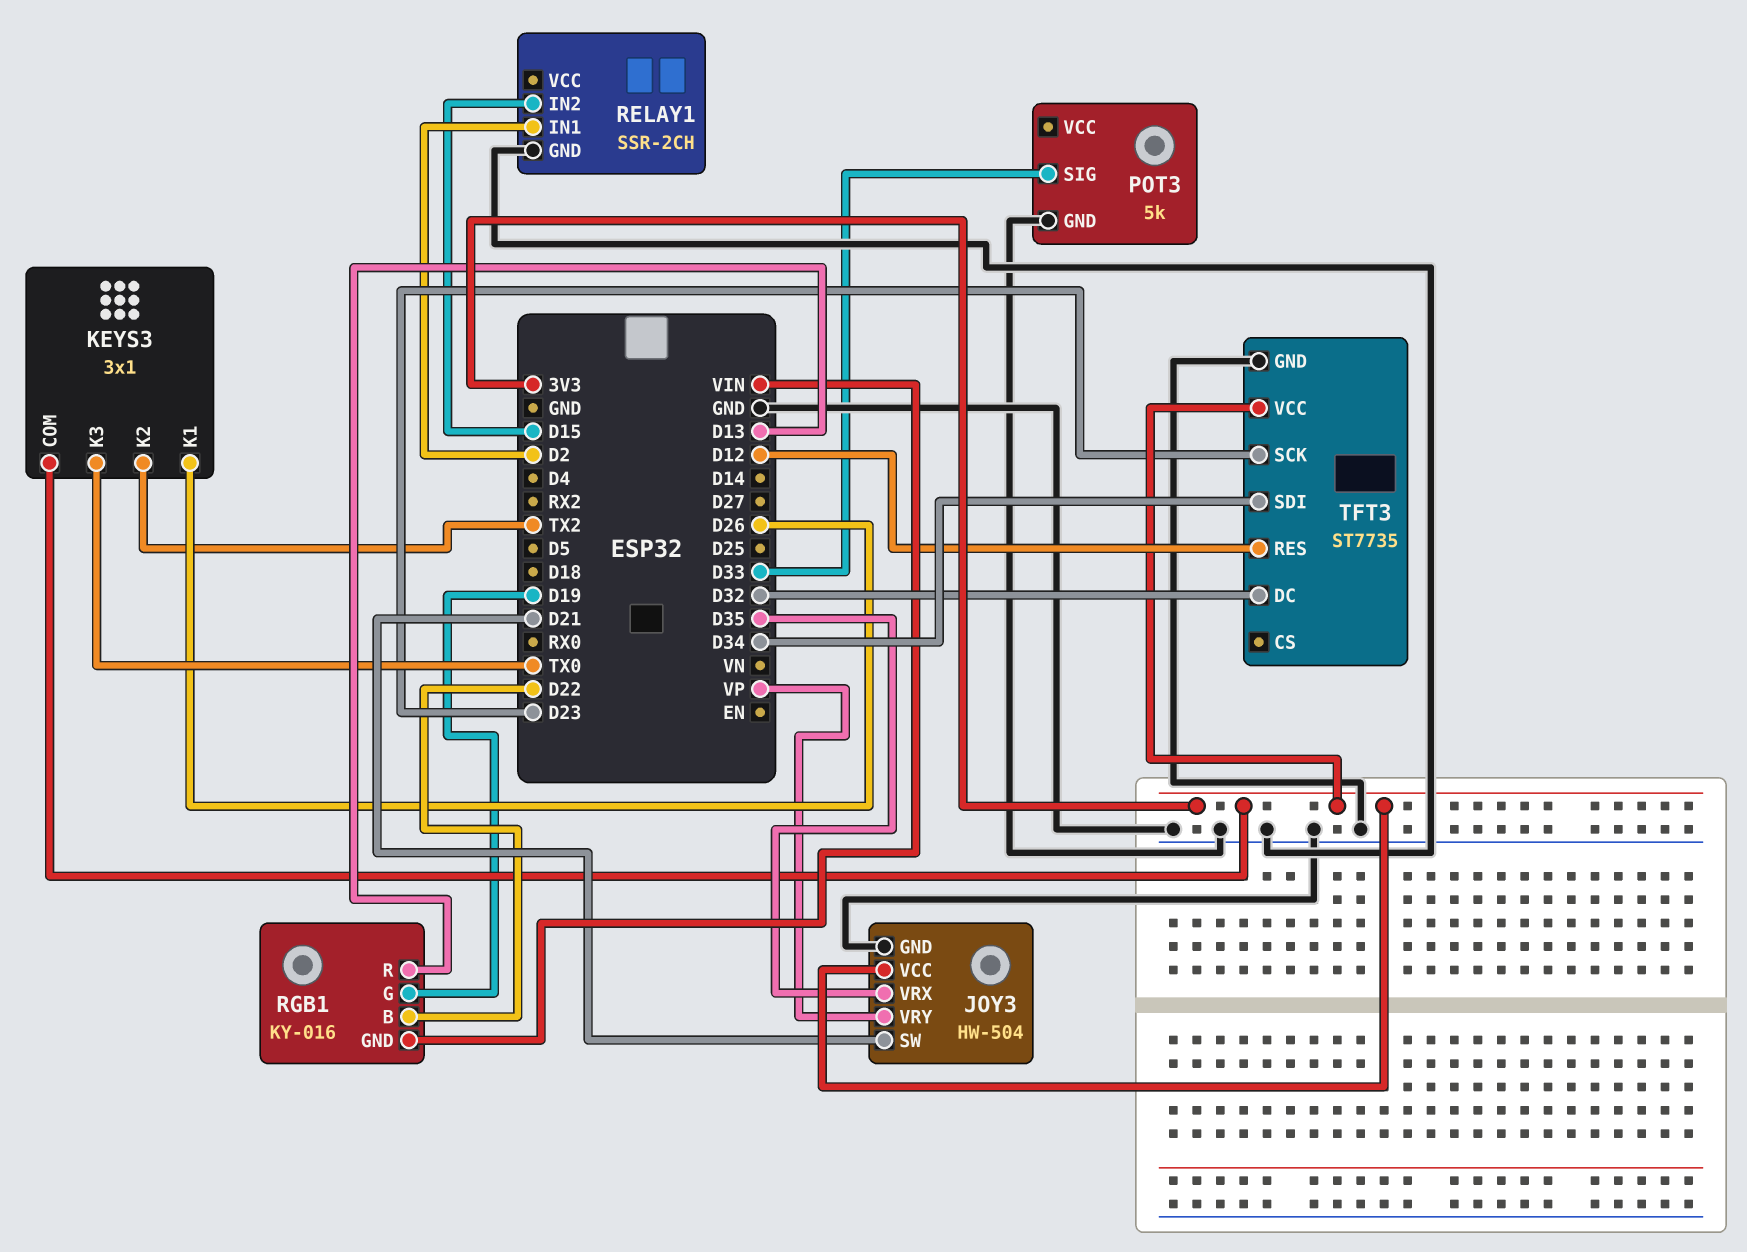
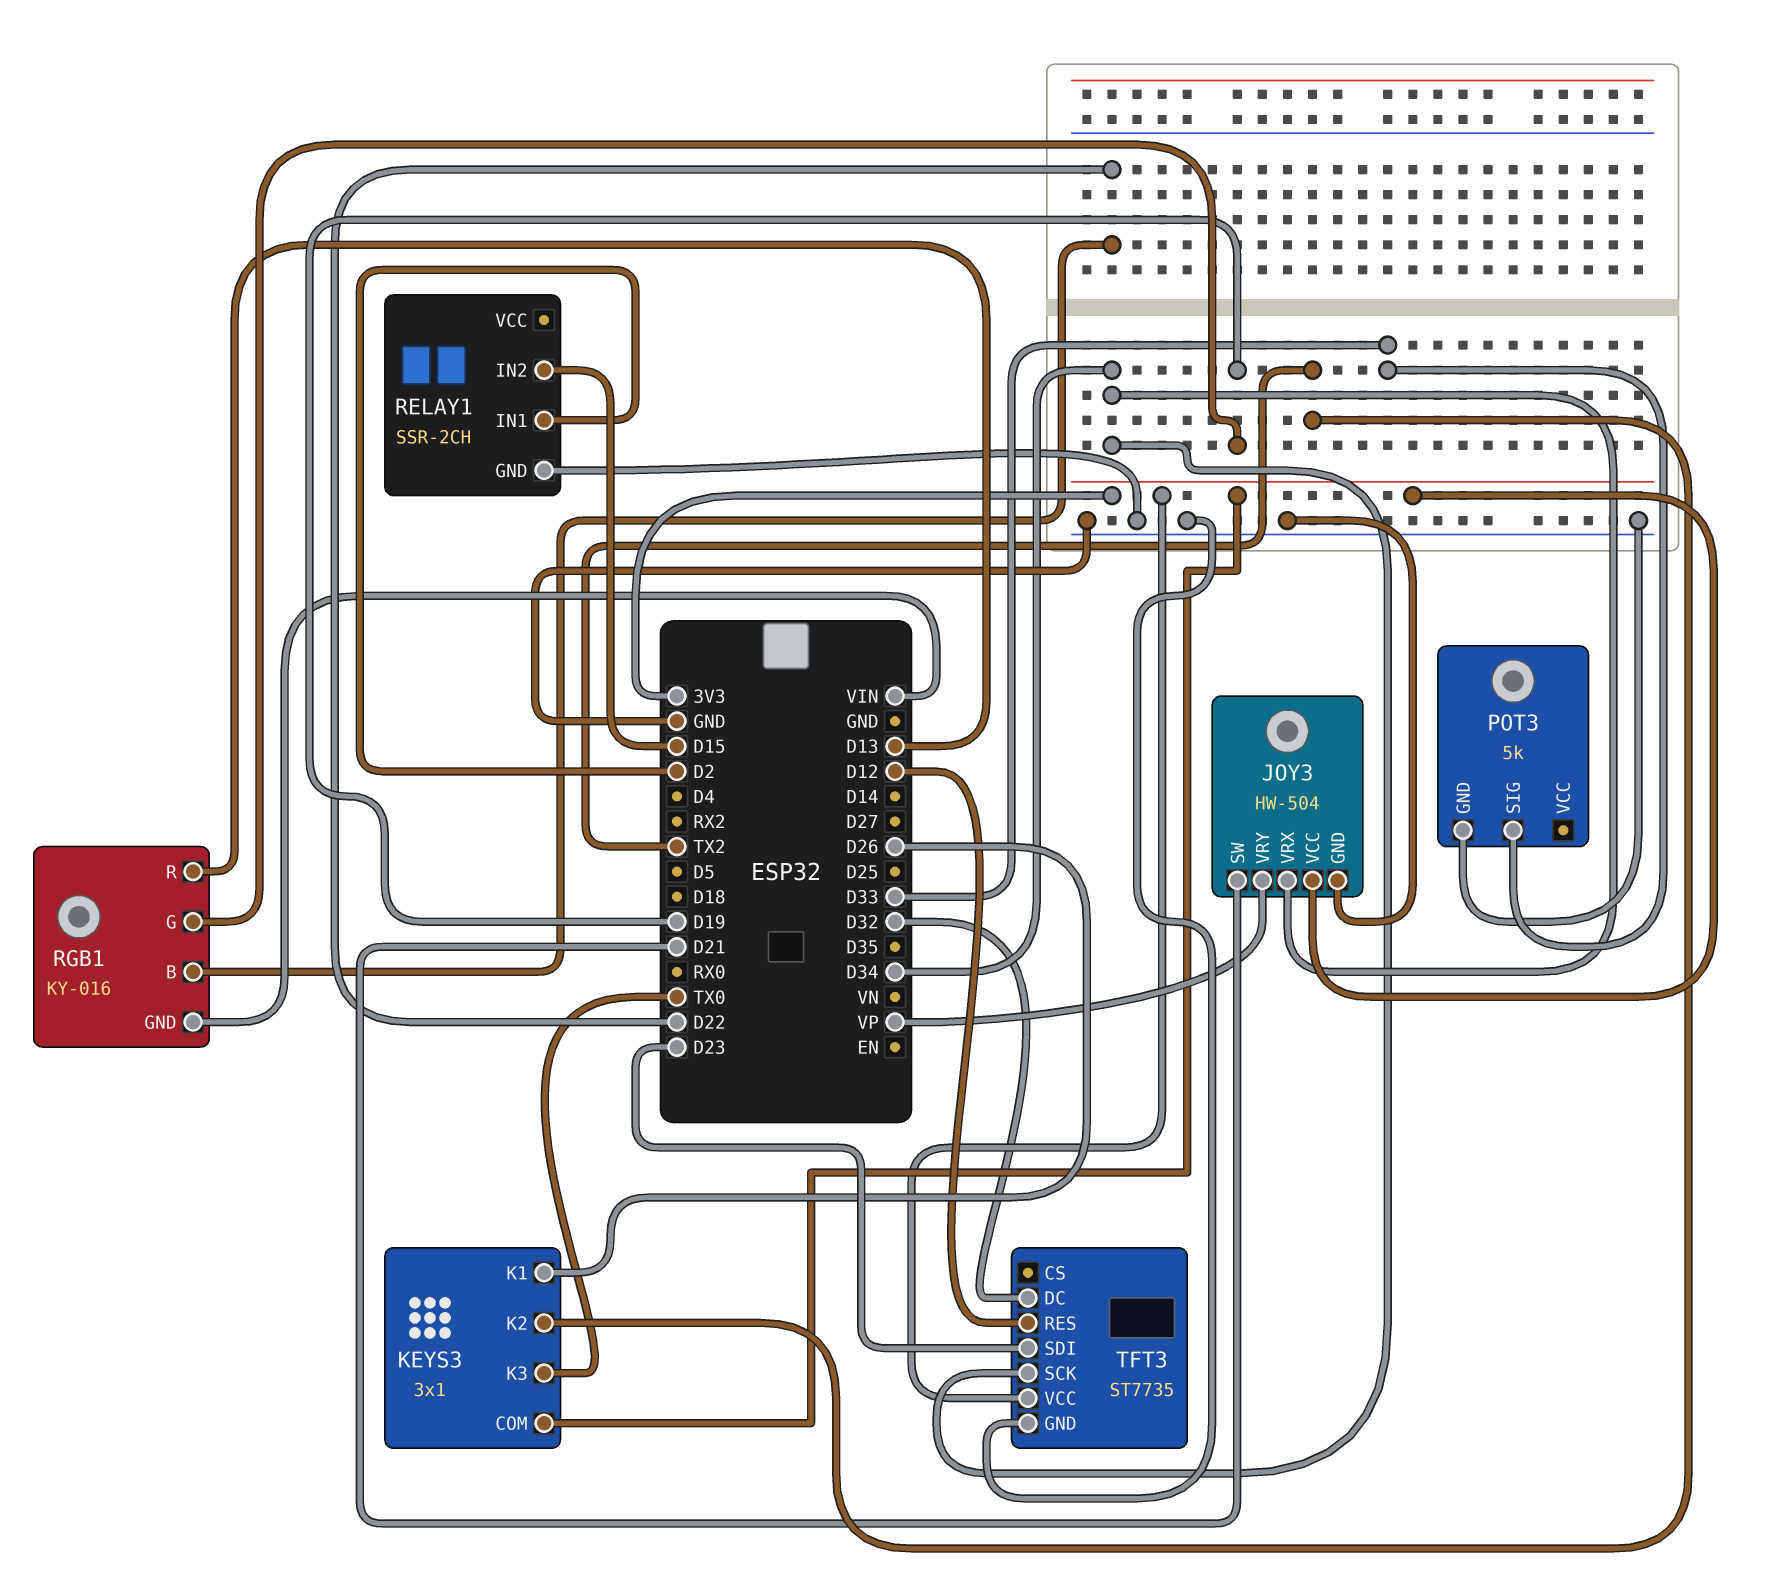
JOY3 pin VRX: D35 -> D34
TFT3 pin SCK: D23 -> D34
TFT3 pin SDI: D34 -> D23

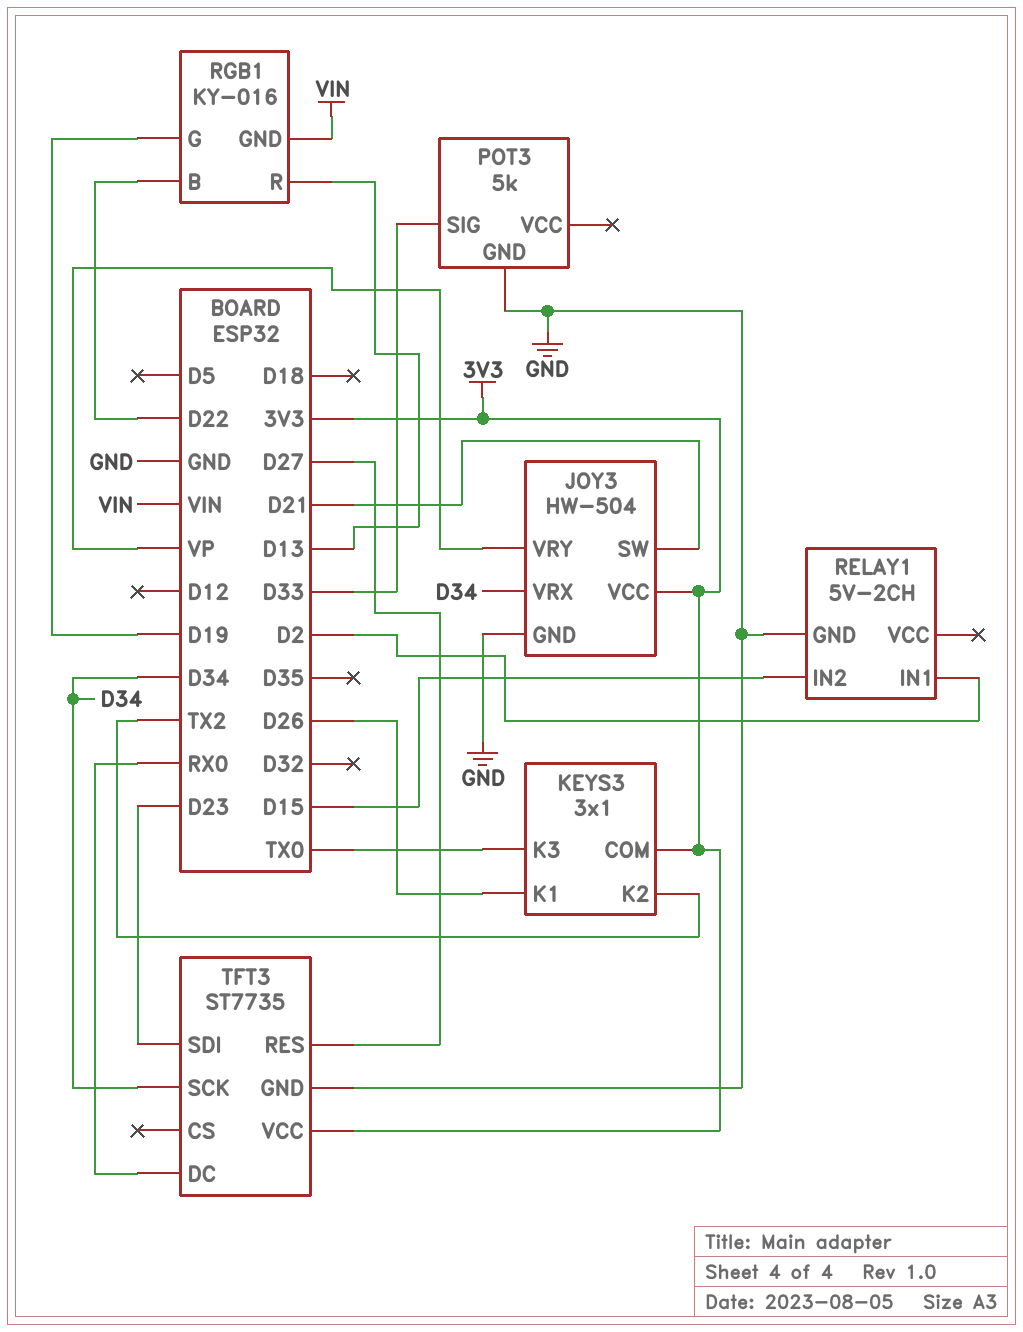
RELAY1: SSR-2CH -> 5V-2CH
TFT3 pin DC: D32 -> RX0
TFT3 pin RES: D12 -> D27

